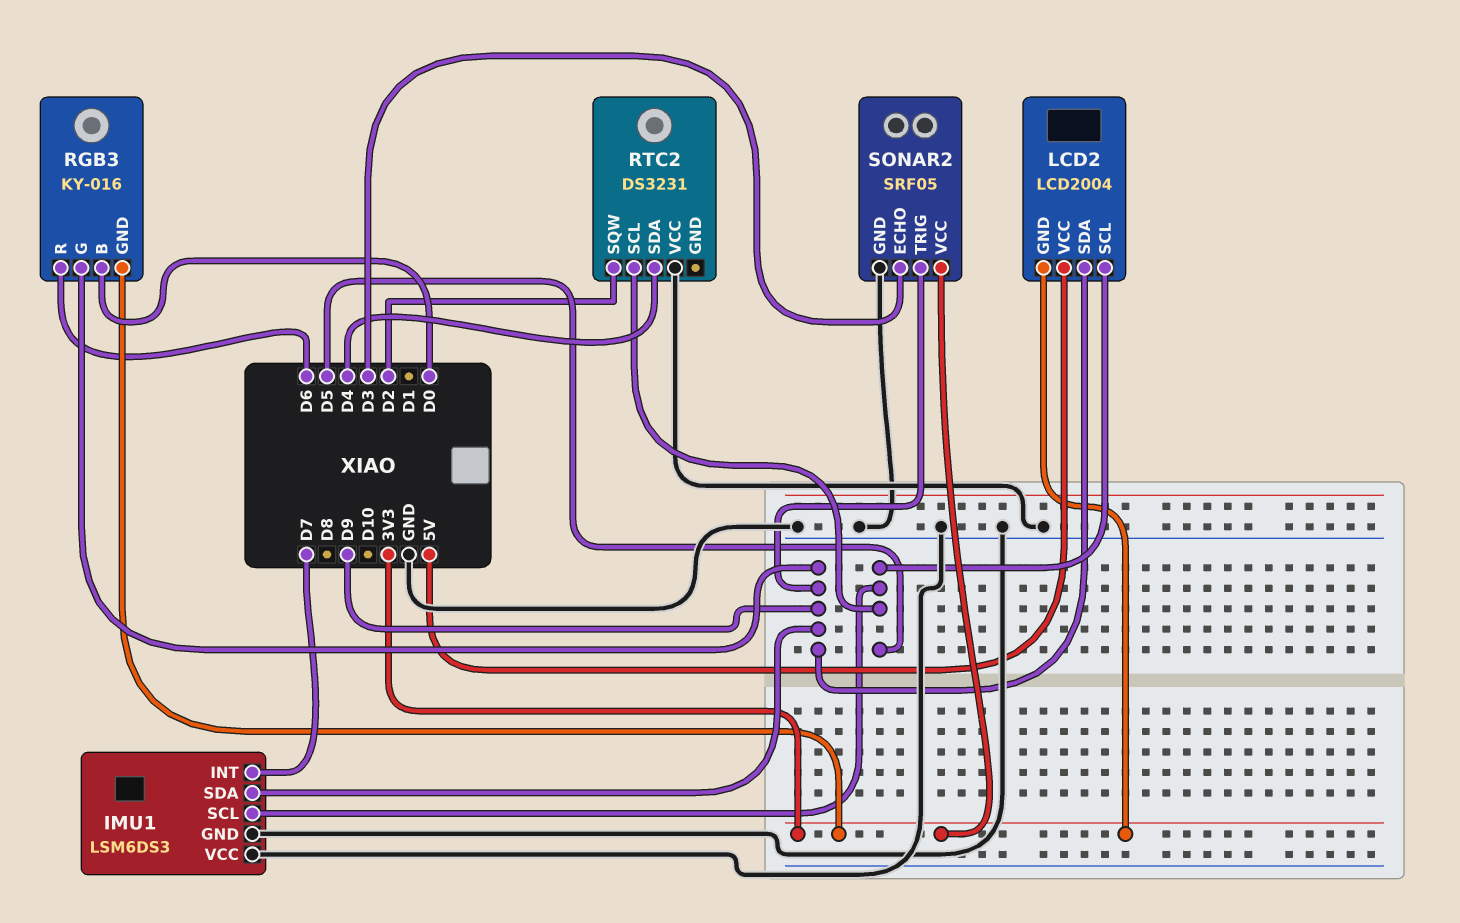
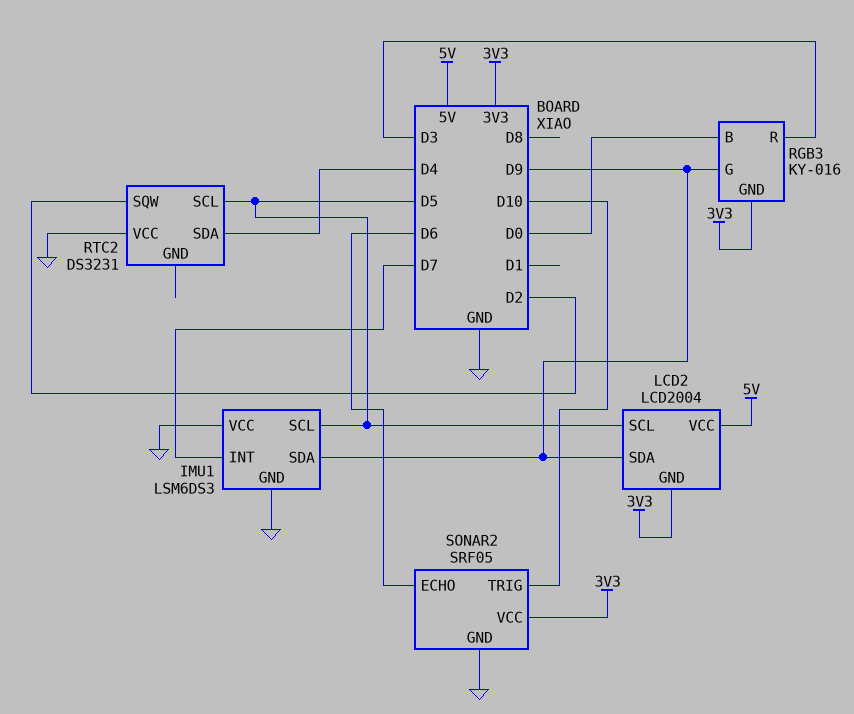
RGB3 pin R: D6 -> D3
SONAR2 pin ECHO: D3 -> D6
SONAR2 pin TRIG: D9 -> D10

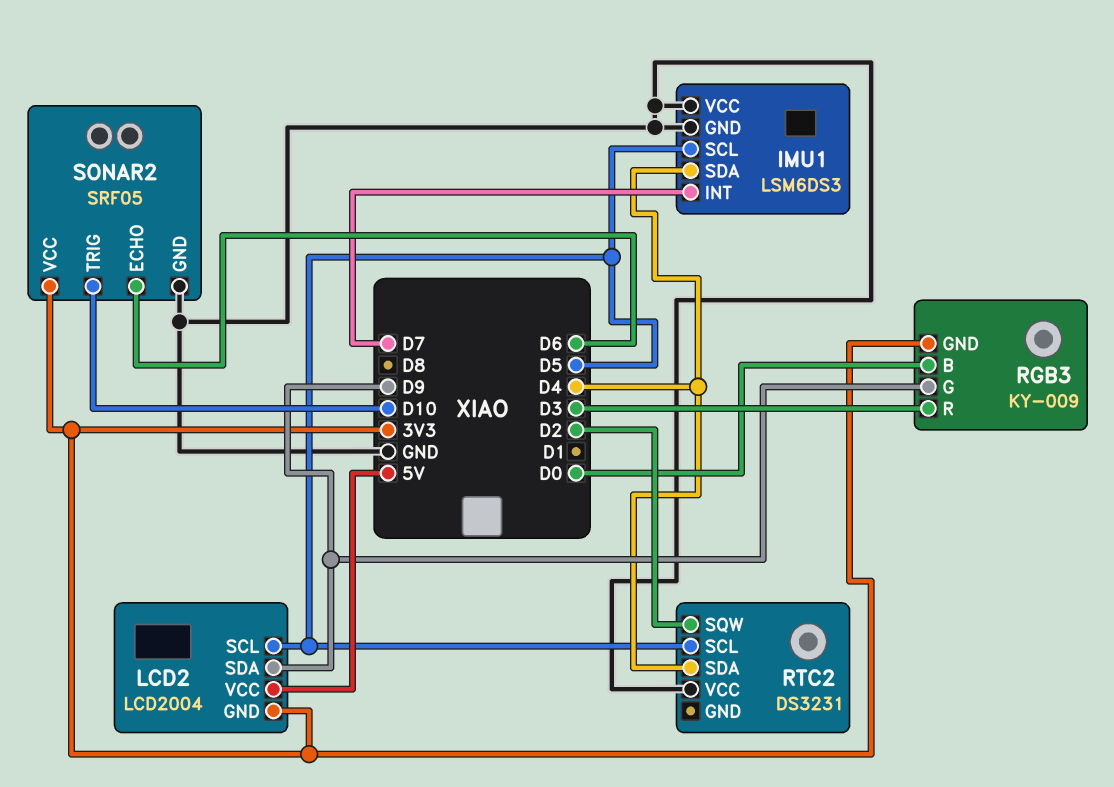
IMU1 pin SDA: D9 -> D4
RGB3: KY-016 -> KY-009

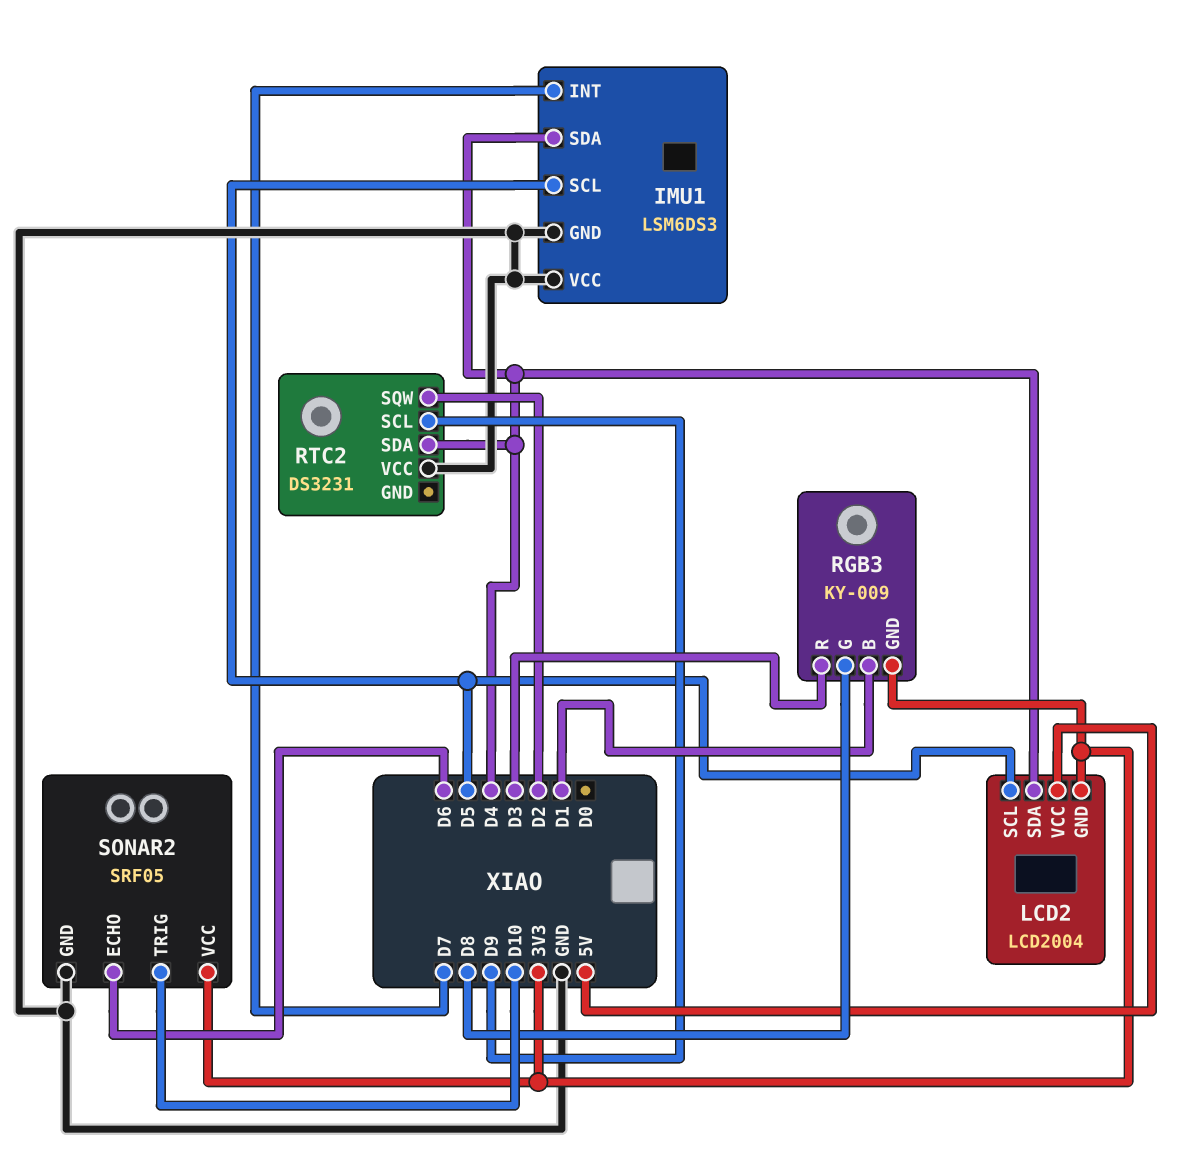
LCD2 pin SDA: D9 -> D4
RGB3 pin B: D0 -> D1
RGB3 pin G: D9 -> D8
RTC2 pin SCL: D5 -> D9

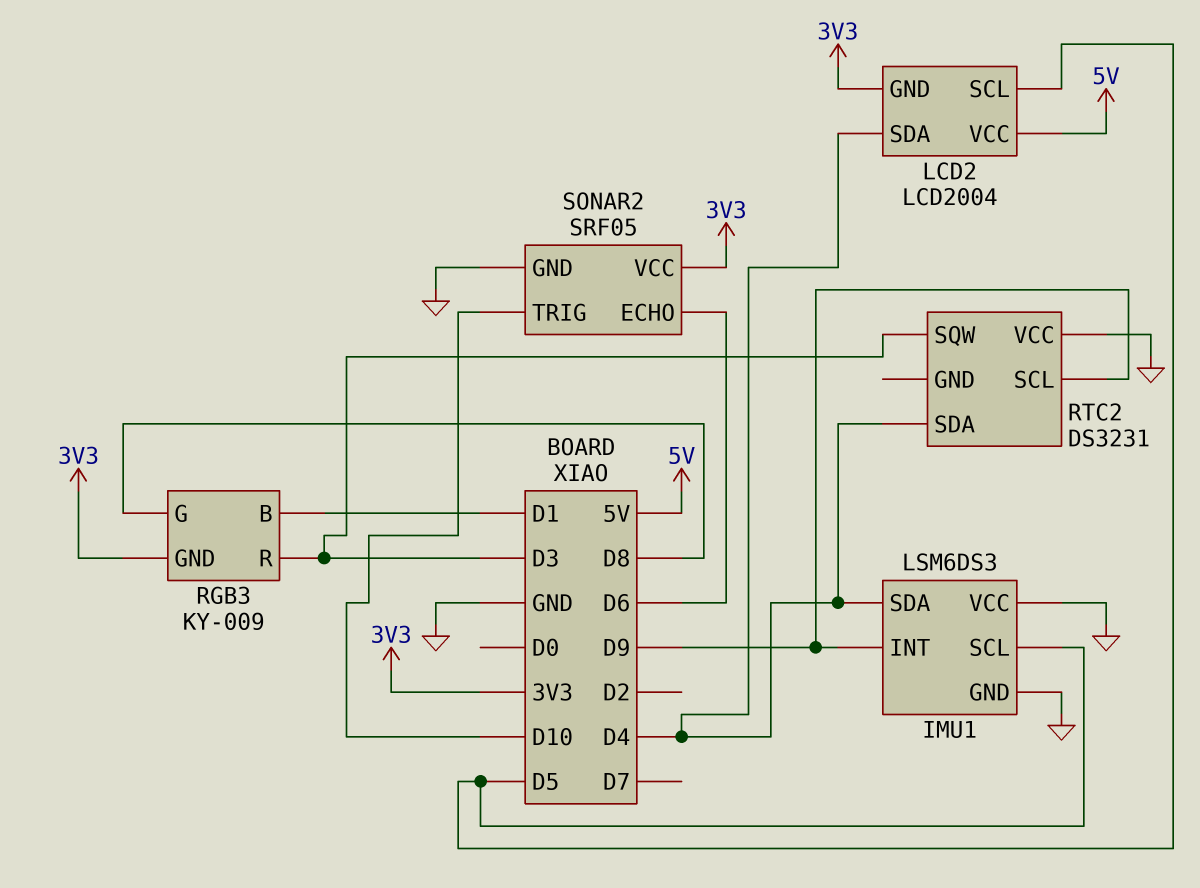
IMU1 pin INT: D7 -> D9
RTC2 pin SQW: D2 -> D3

